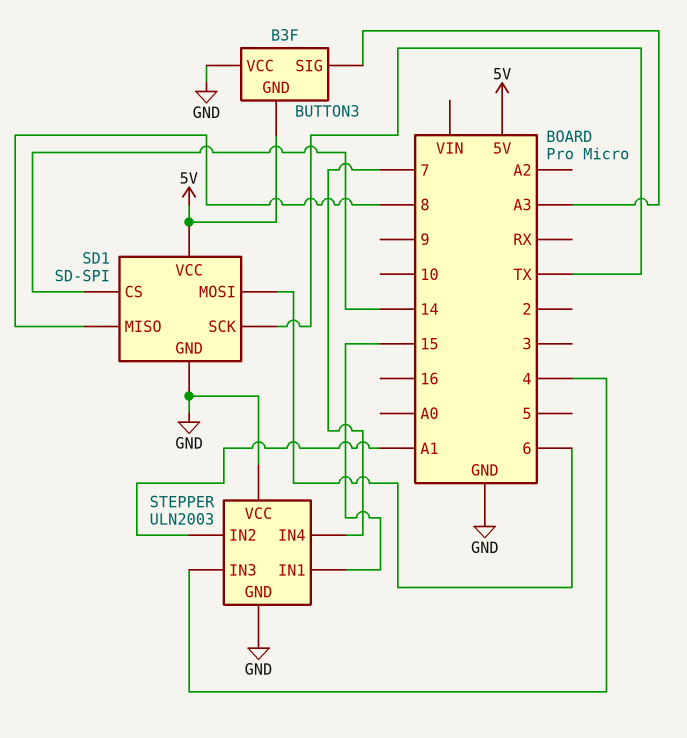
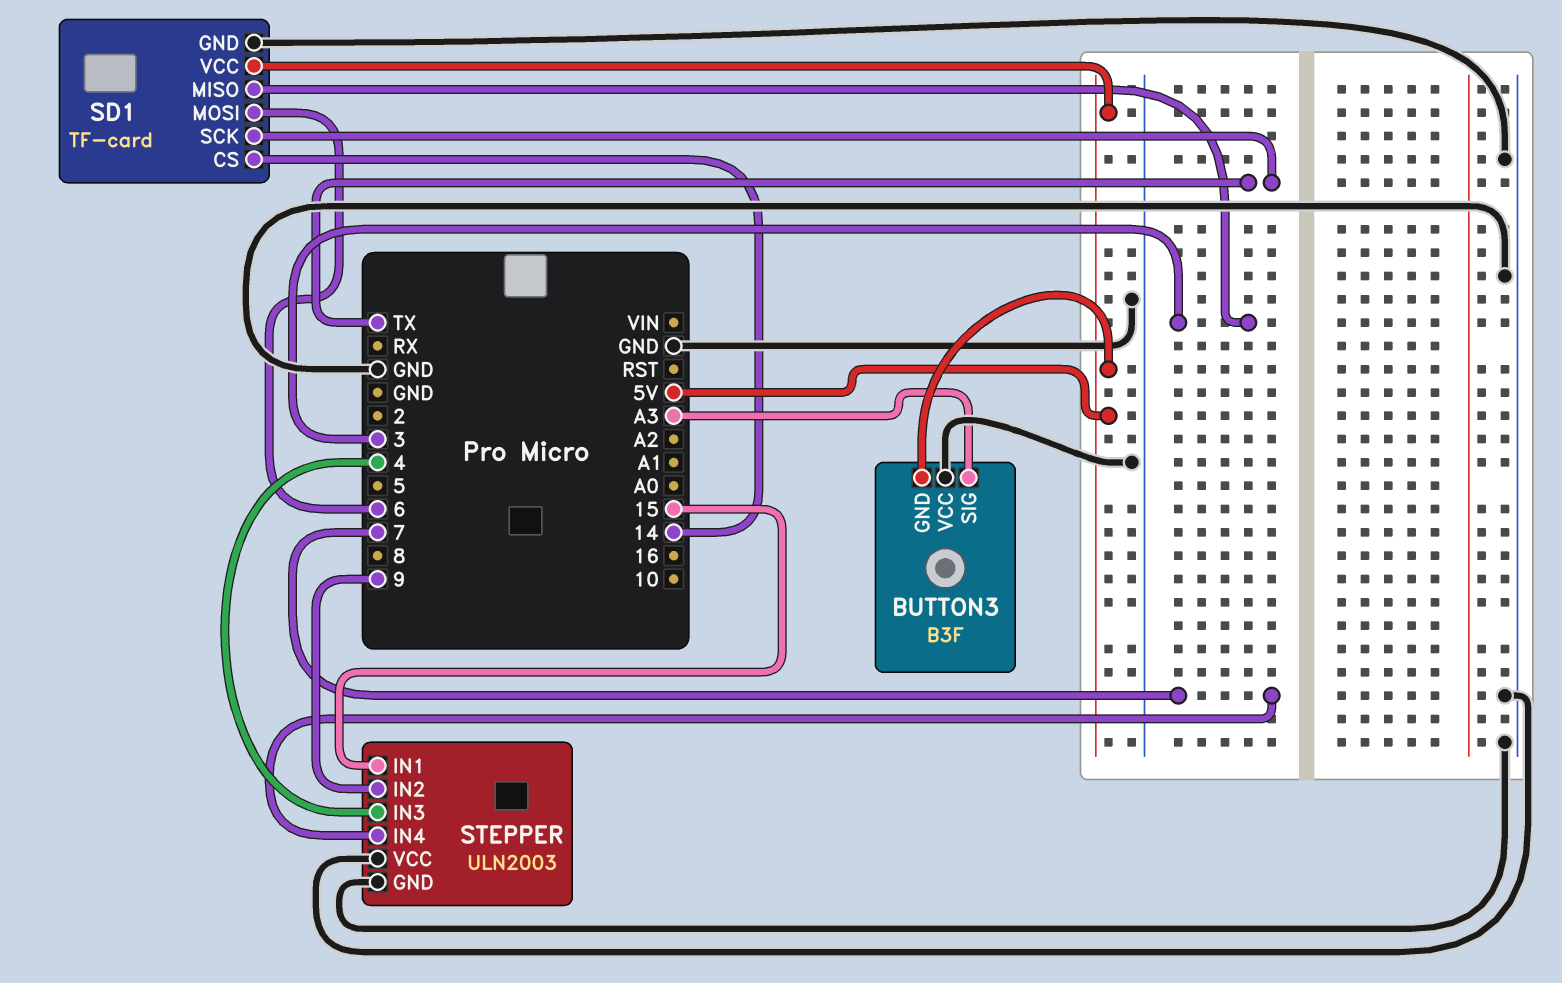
SD1: SD-SPI -> TF-card
SD1 pin MISO: 8 -> 3
STEPPER pin IN2: A1 -> 9

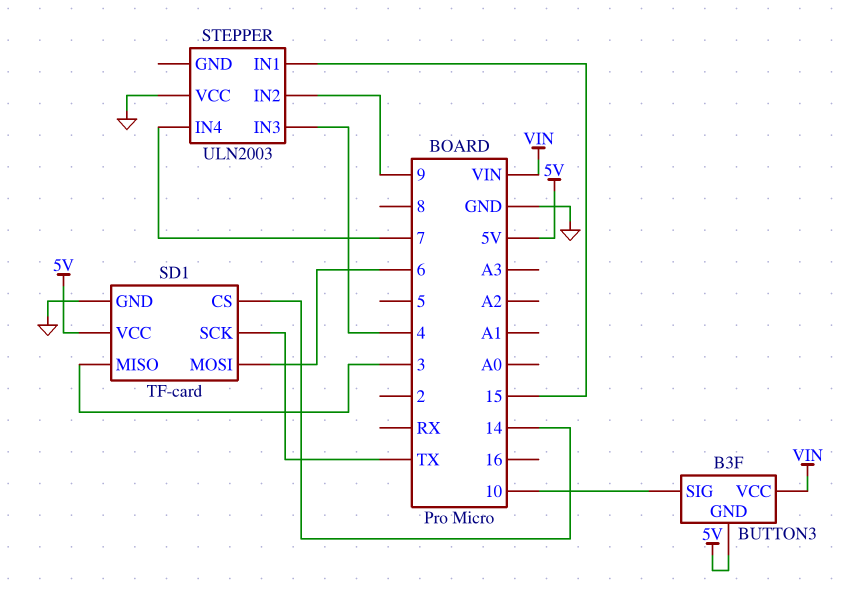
BUTTON3 pin SIG: A3 -> 10
BUTTON3 pin VCC: GND -> VIN
STEPPER pin GND: GND -> none

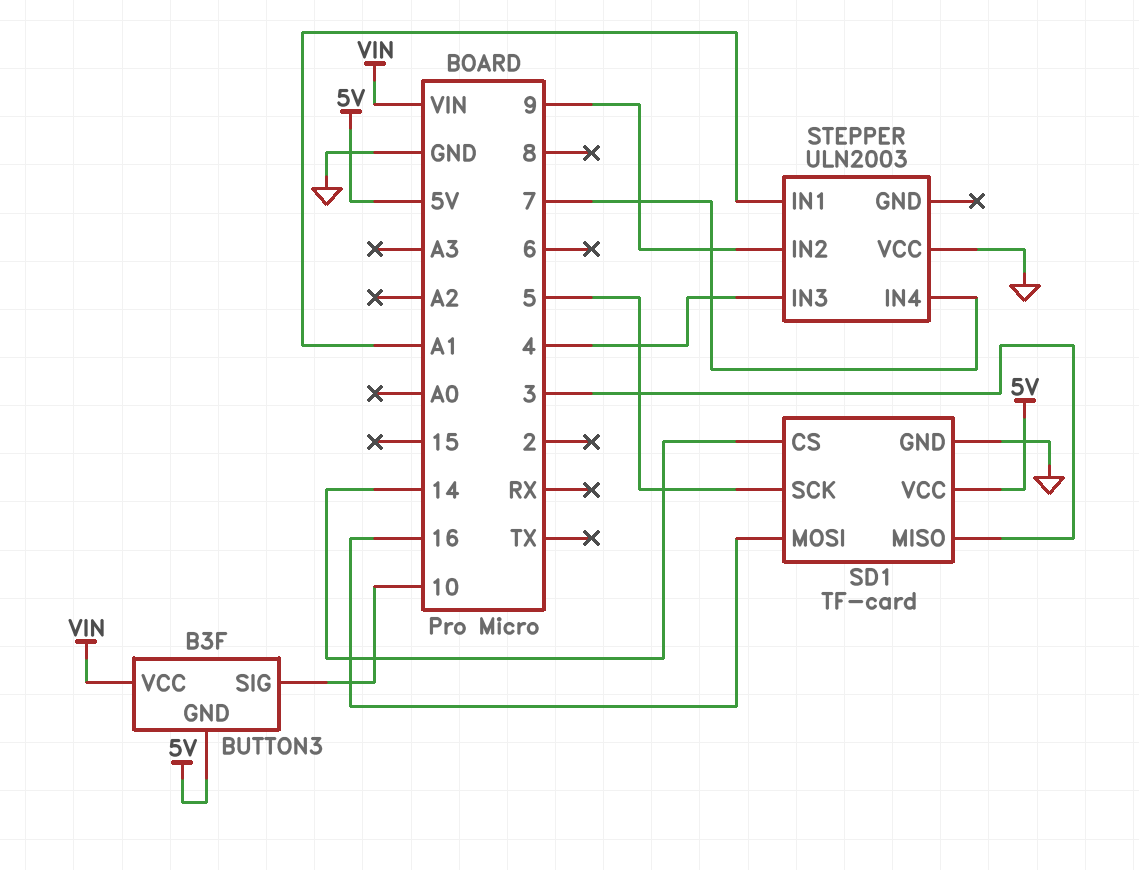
SD1 pin MOSI: 6 -> 16
SD1 pin SCK: TX -> 5
STEPPER pin IN1: 15 -> A1

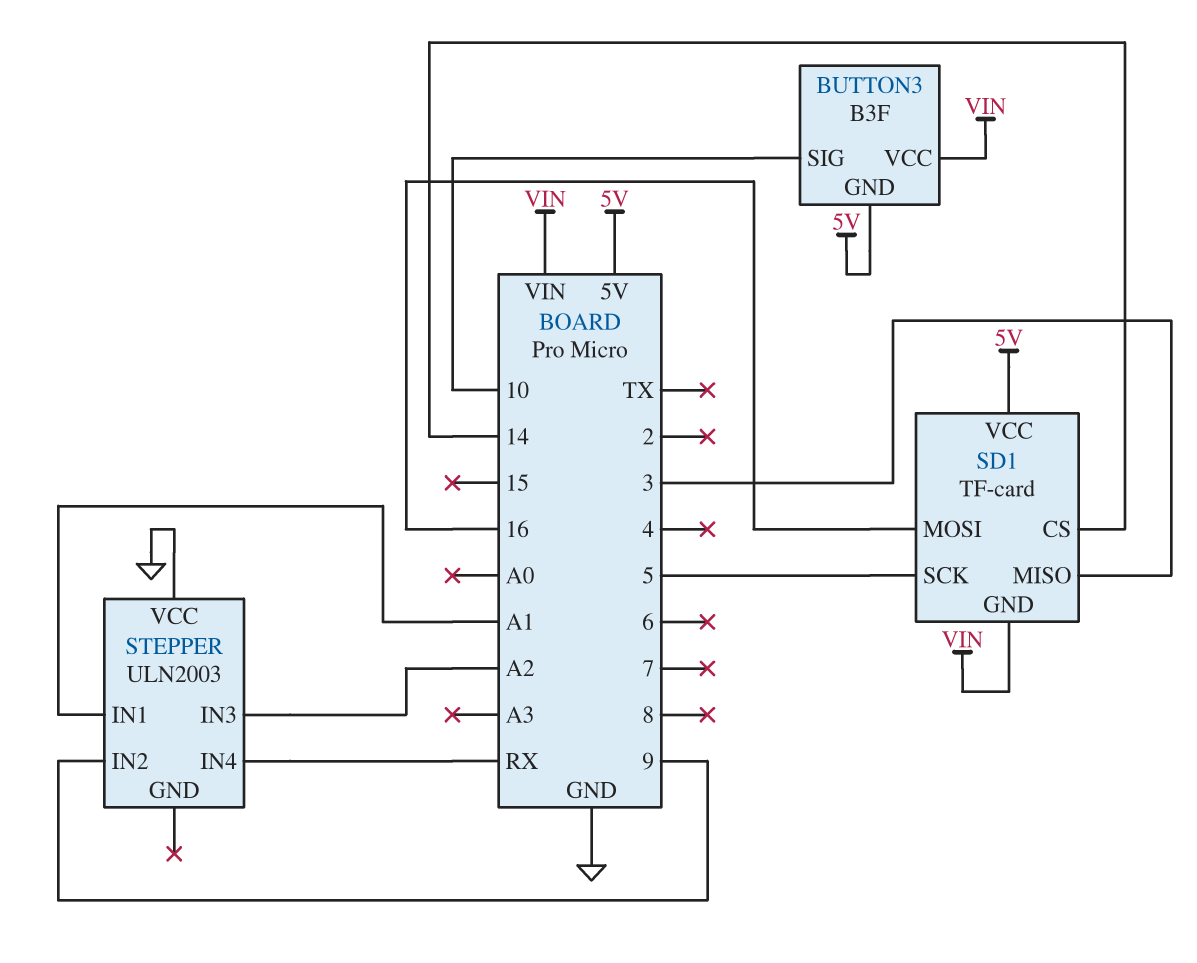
SD1 pin GND: GND -> VIN
STEPPER pin IN3: 4 -> A2
STEPPER pin IN4: 7 -> RX

